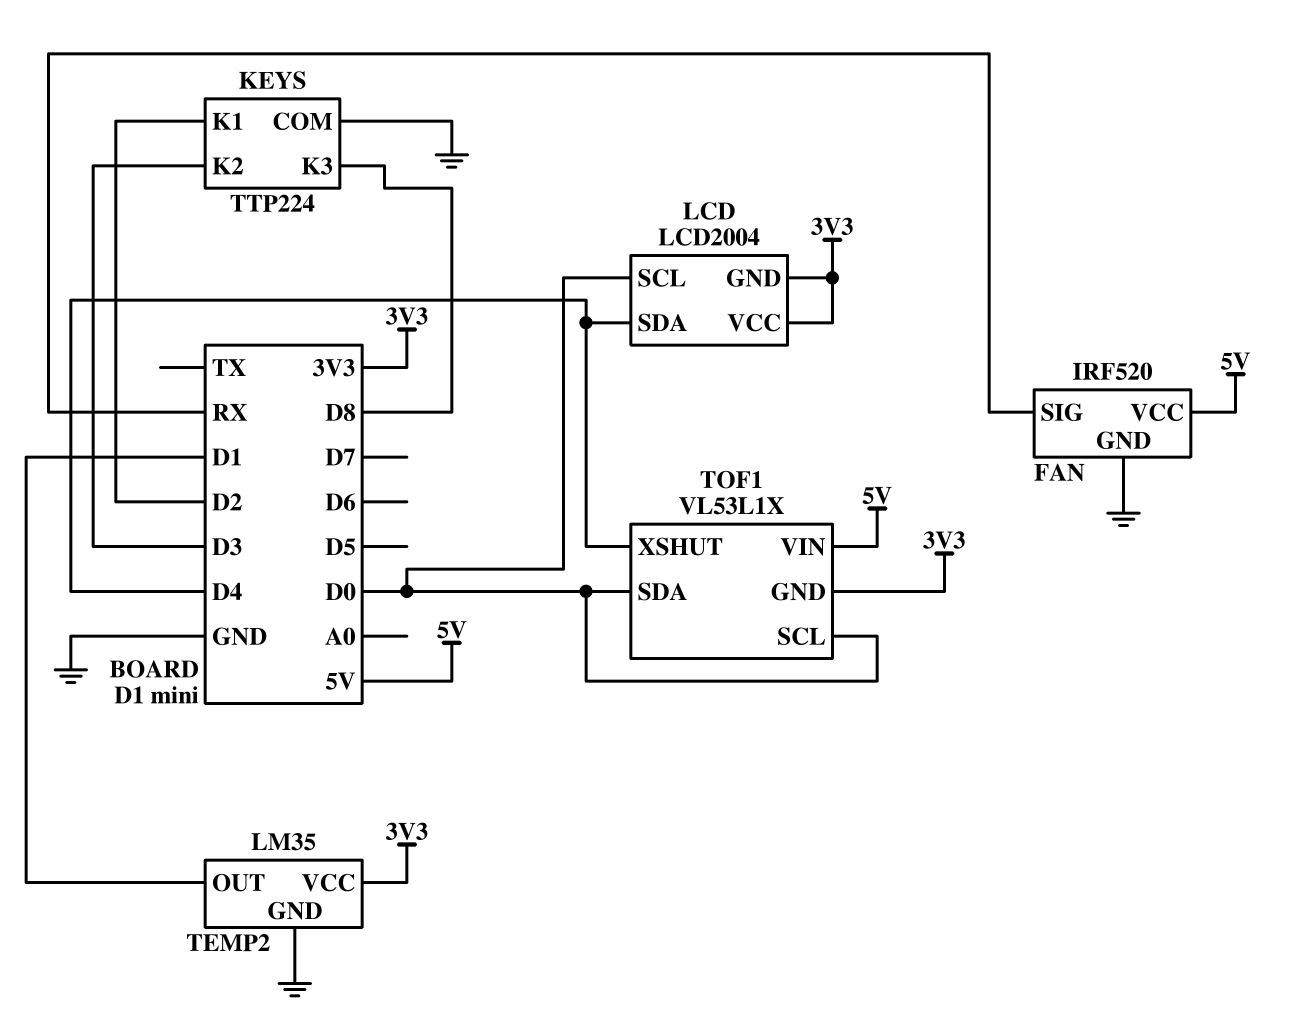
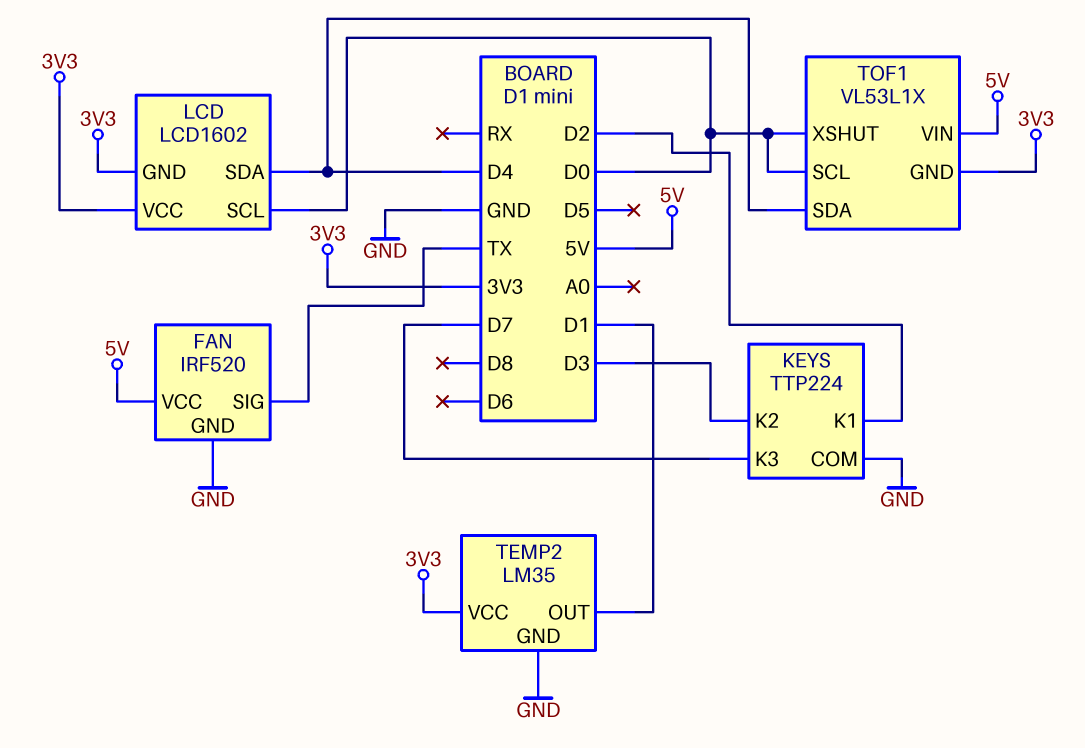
FAN pin SIG: RX -> TX
KEYS pin K3: D8 -> D7
LCD: LCD2004 -> LCD1602
TOF1 pin SDA: D0 -> D4
TOF1 pin XSHUT: D4 -> D0

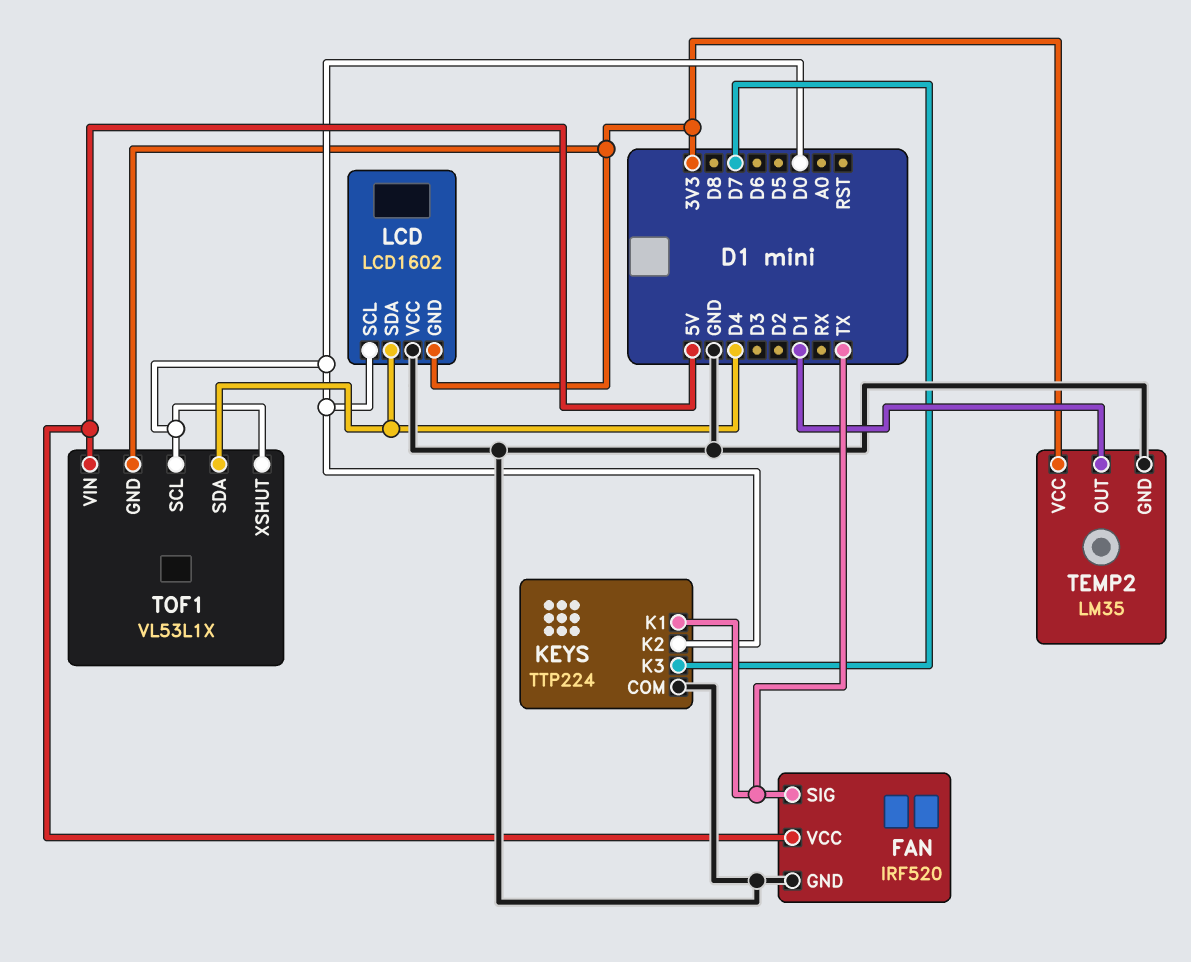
KEYS pin K1: D2 -> TX
KEYS pin K2: D3 -> D0
LCD pin VCC: 3V3 -> GND

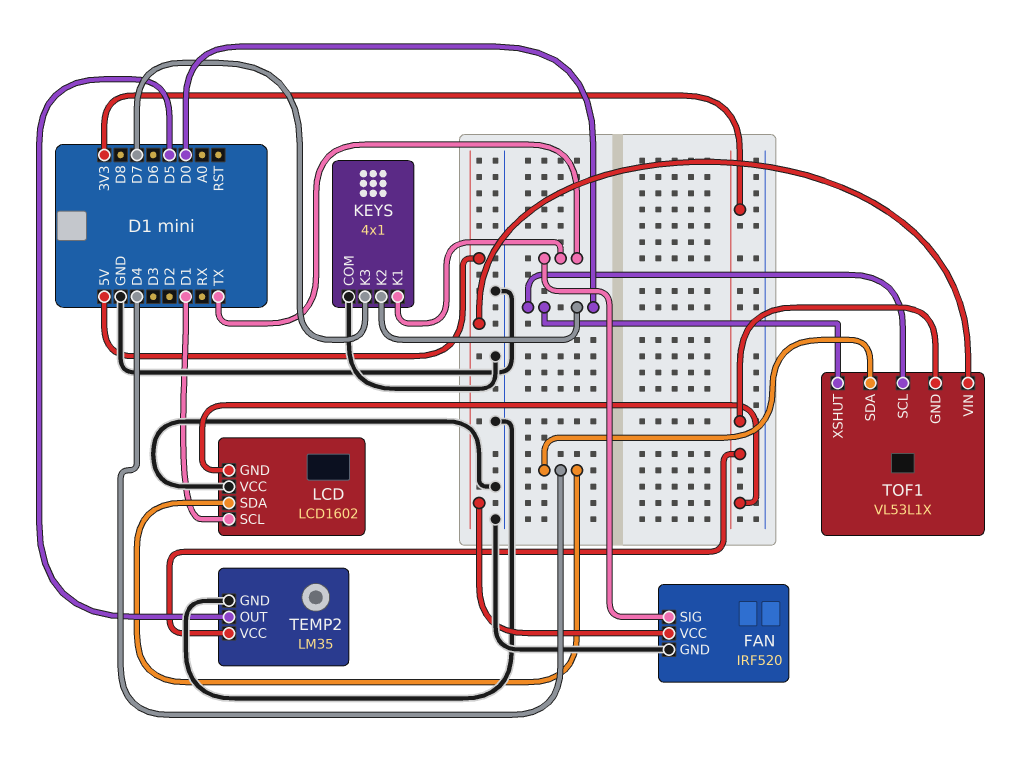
KEYS: TTP224 -> 4x1
LCD pin SCL: D0 -> D1
TEMP2 pin OUT: D1 -> D5

